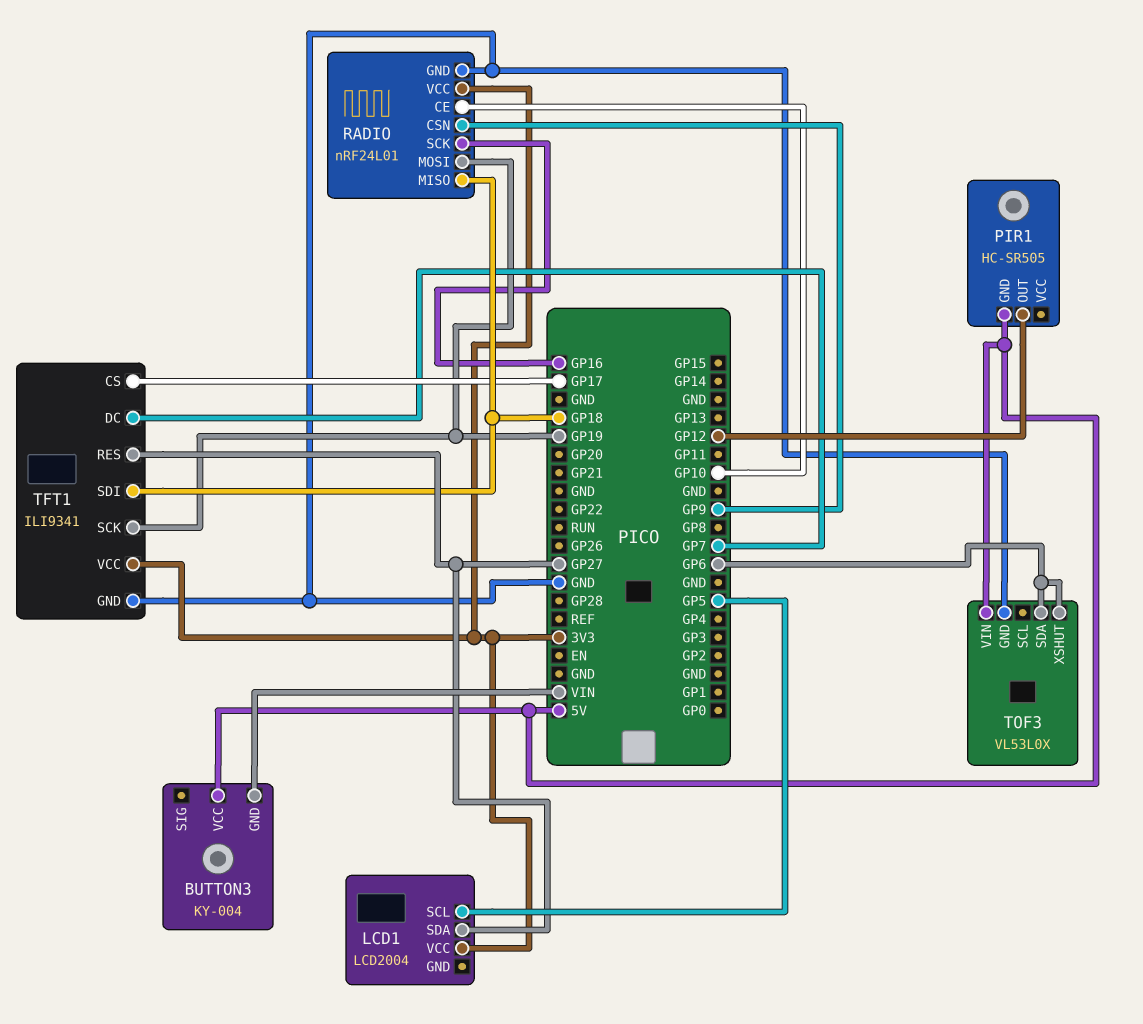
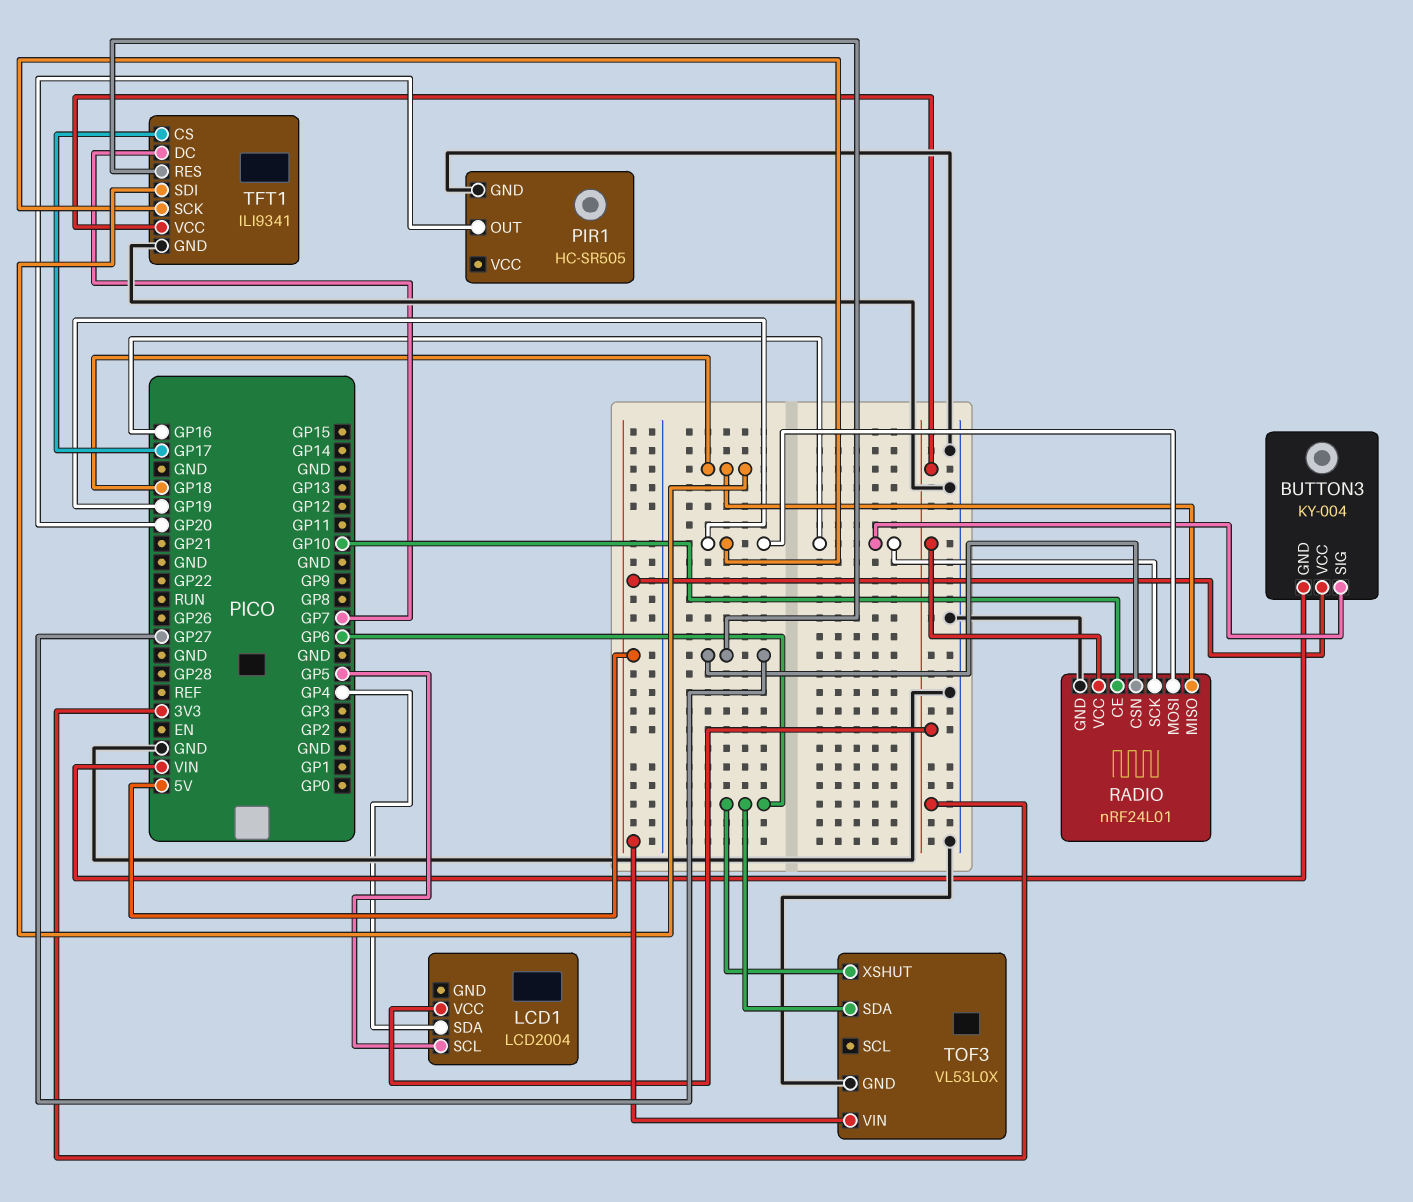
BUTTON3 pin SIG: none -> GP16
LCD1 pin SDA: GP27 -> GP4
PIR1 pin GND: 5V -> GND
PIR1 pin OUT: GP12 -> GP20
RADIO pin CSN: GP9 -> GP27

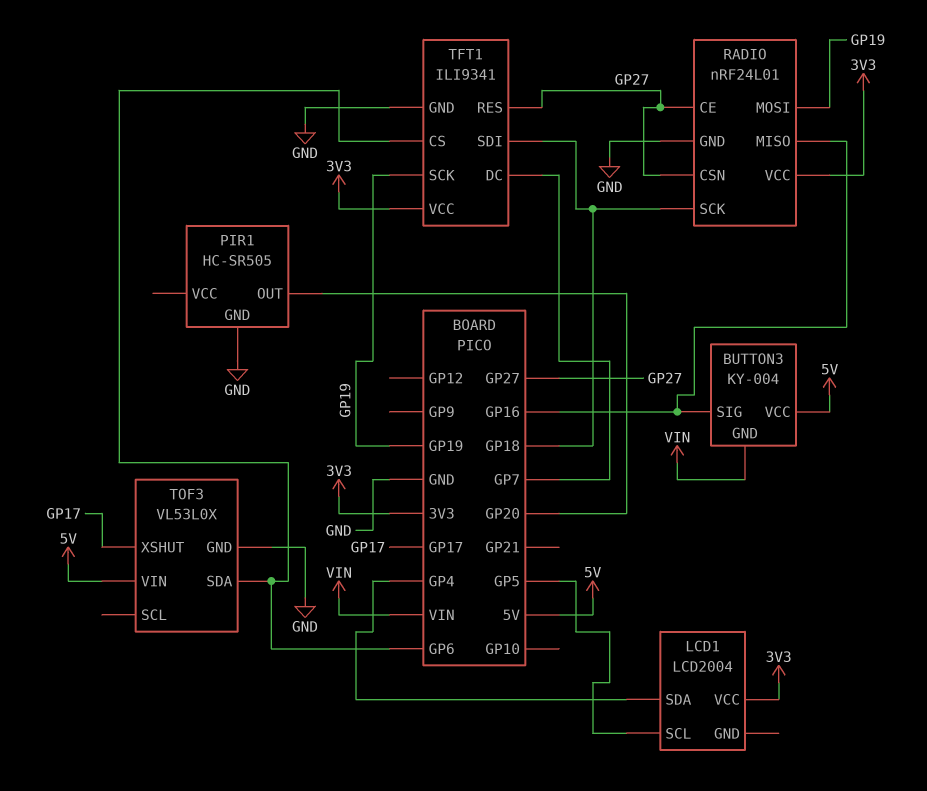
RADIO pin CE: GP10 -> GP27
RADIO pin MISO: GP18 -> GP16
RADIO pin SCK: GP16 -> GP18
TFT1 pin CS: GP17 -> GP6
TOF3 pin XSHUT: GP6 -> GP17

